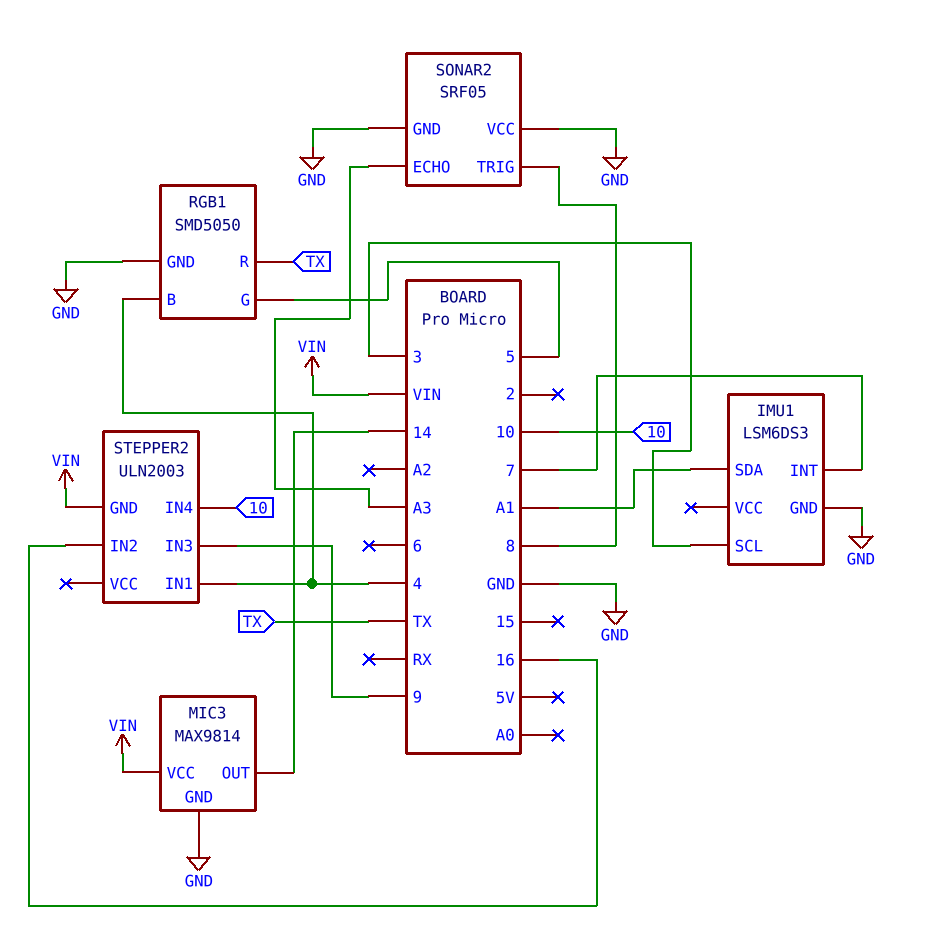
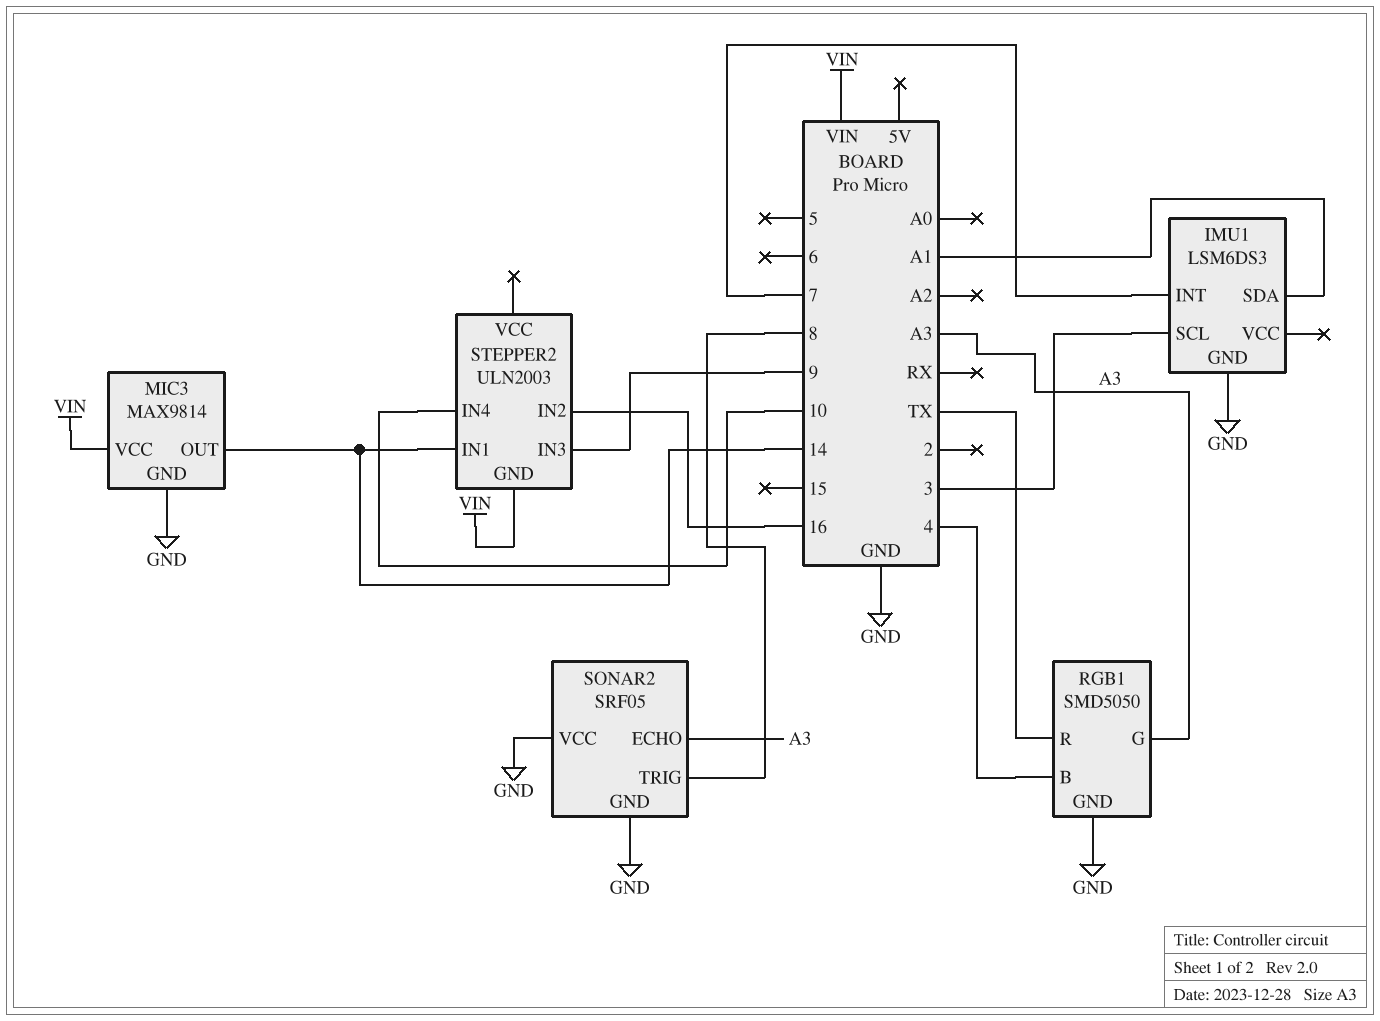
RGB1 pin G: 5 -> A3
STEPPER2 pin IN1: 4 -> 14

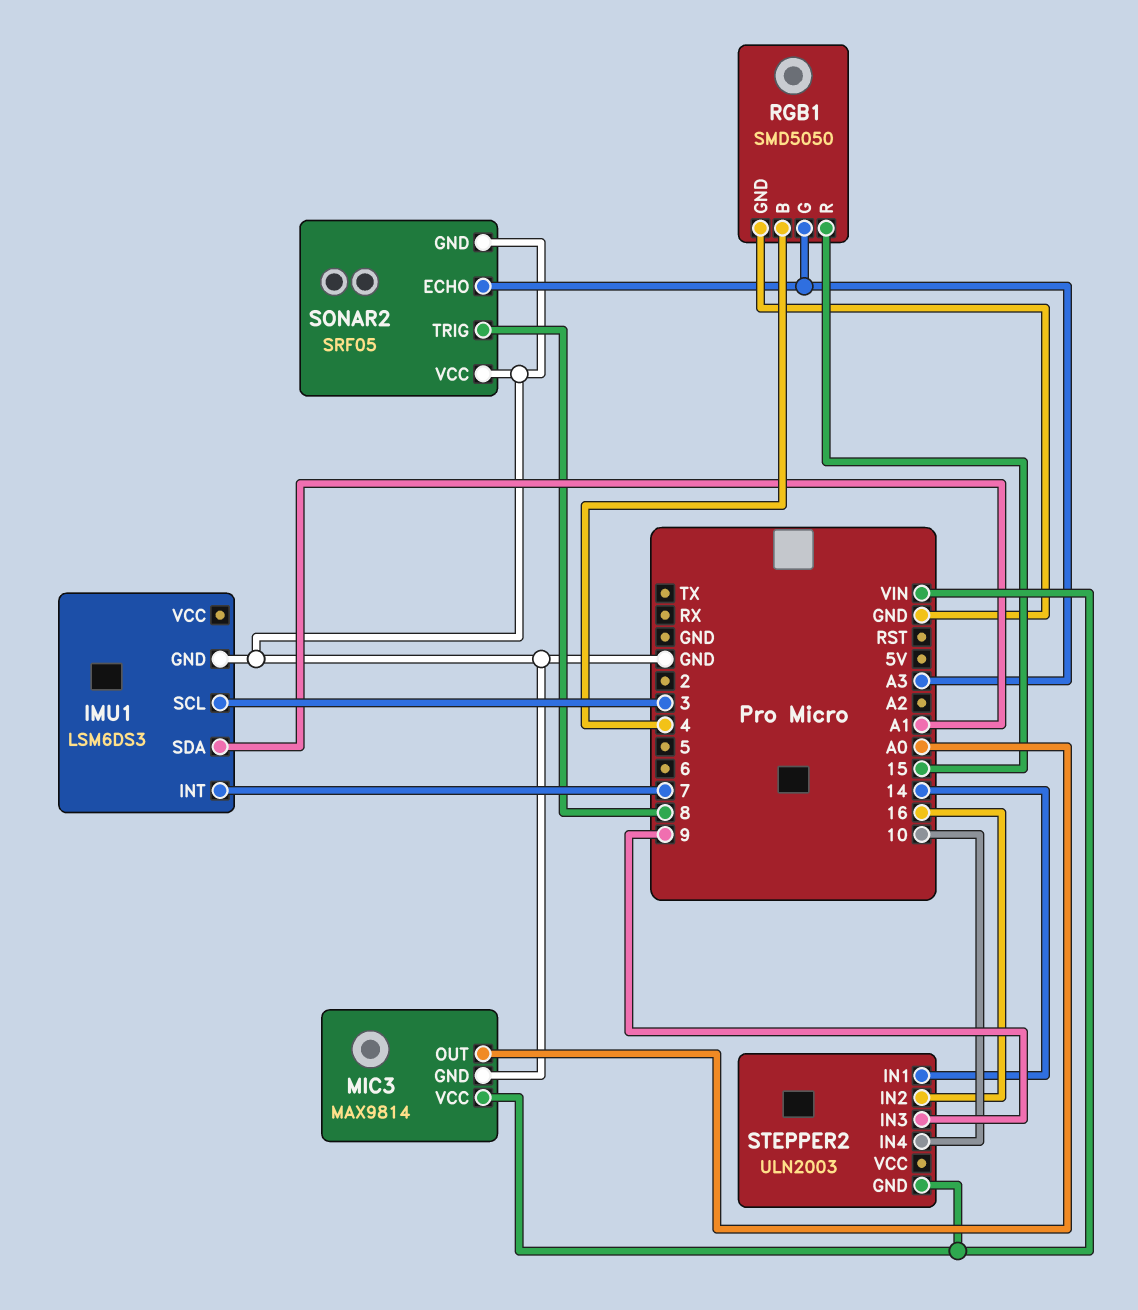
MIC3 pin OUT: 14 -> A0
RGB1 pin R: TX -> 15

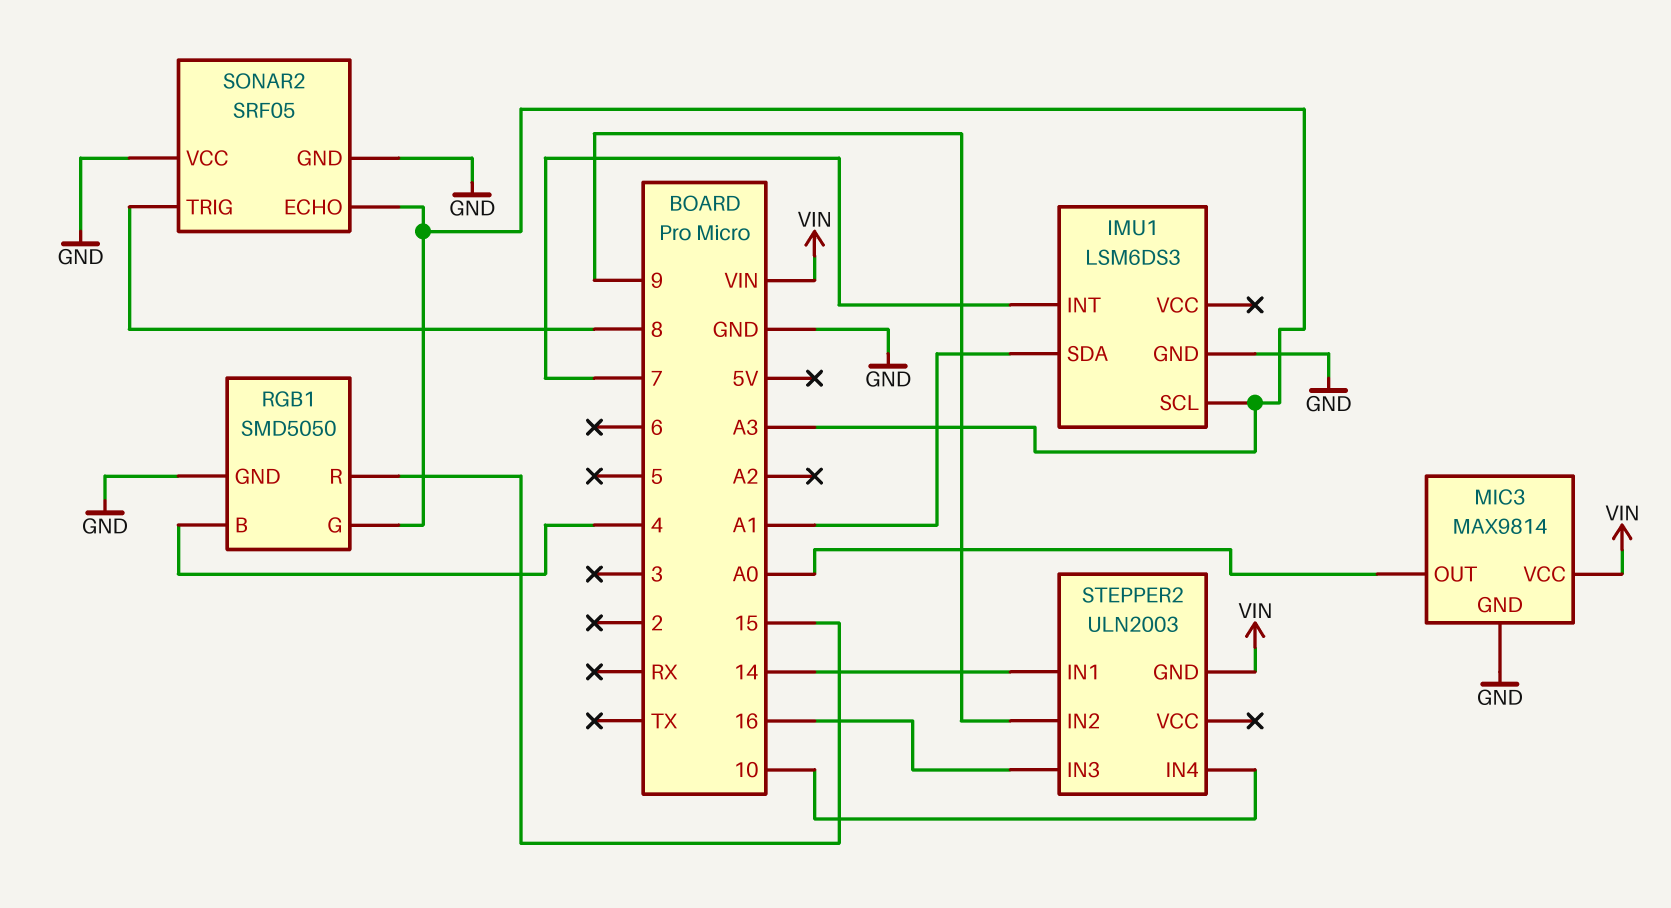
IMU1 pin SCL: 3 -> A3
STEPPER2 pin IN2: 16 -> 9
STEPPER2 pin IN3: 9 -> 16

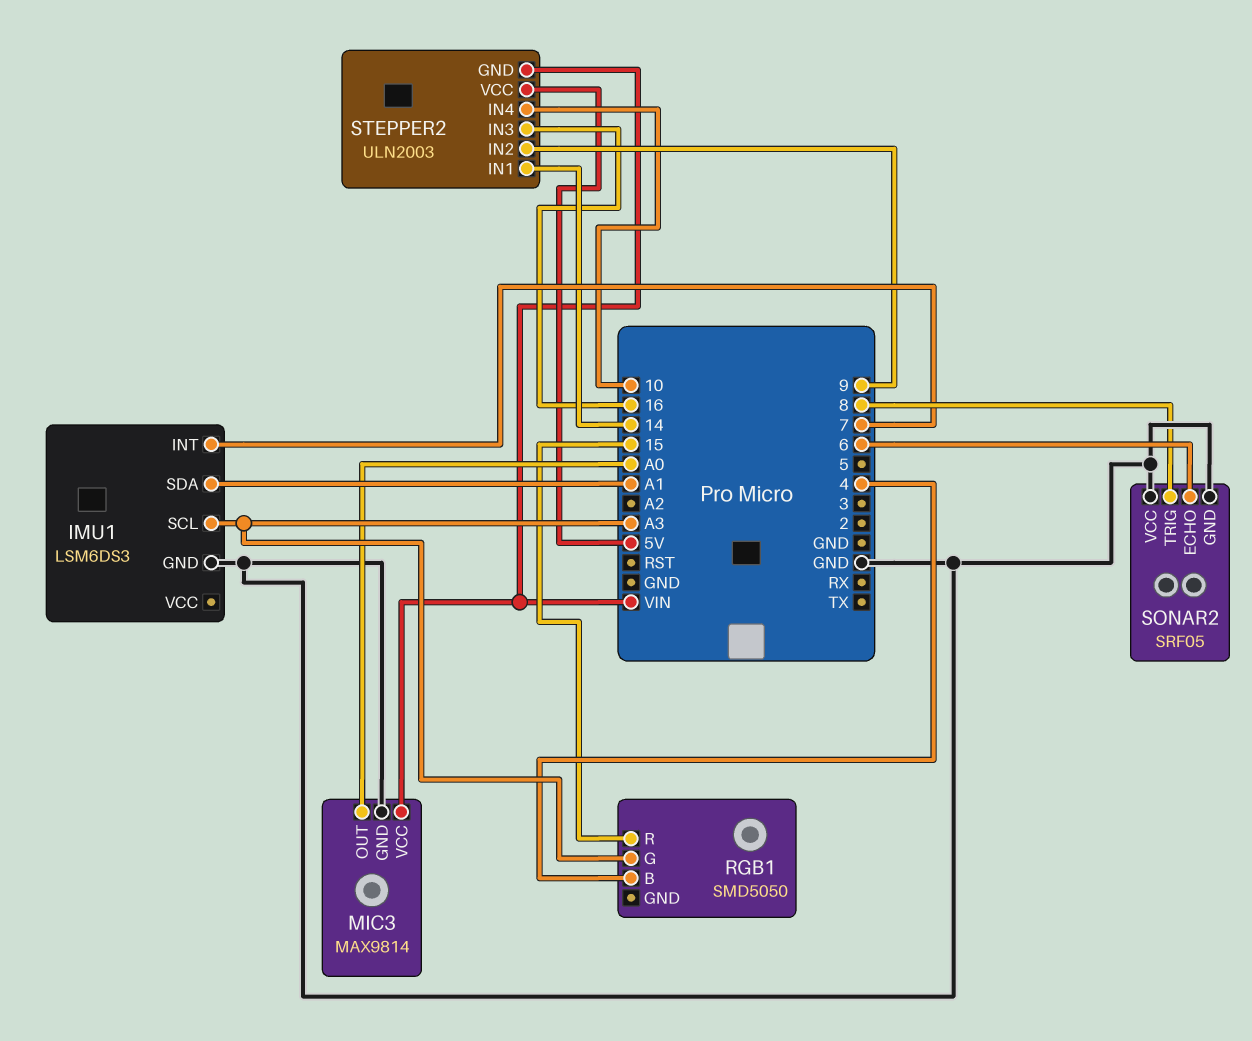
RGB1 pin GND: GND -> none
SONAR2 pin ECHO: A3 -> 6
STEPPER2 pin VCC: none -> 5V

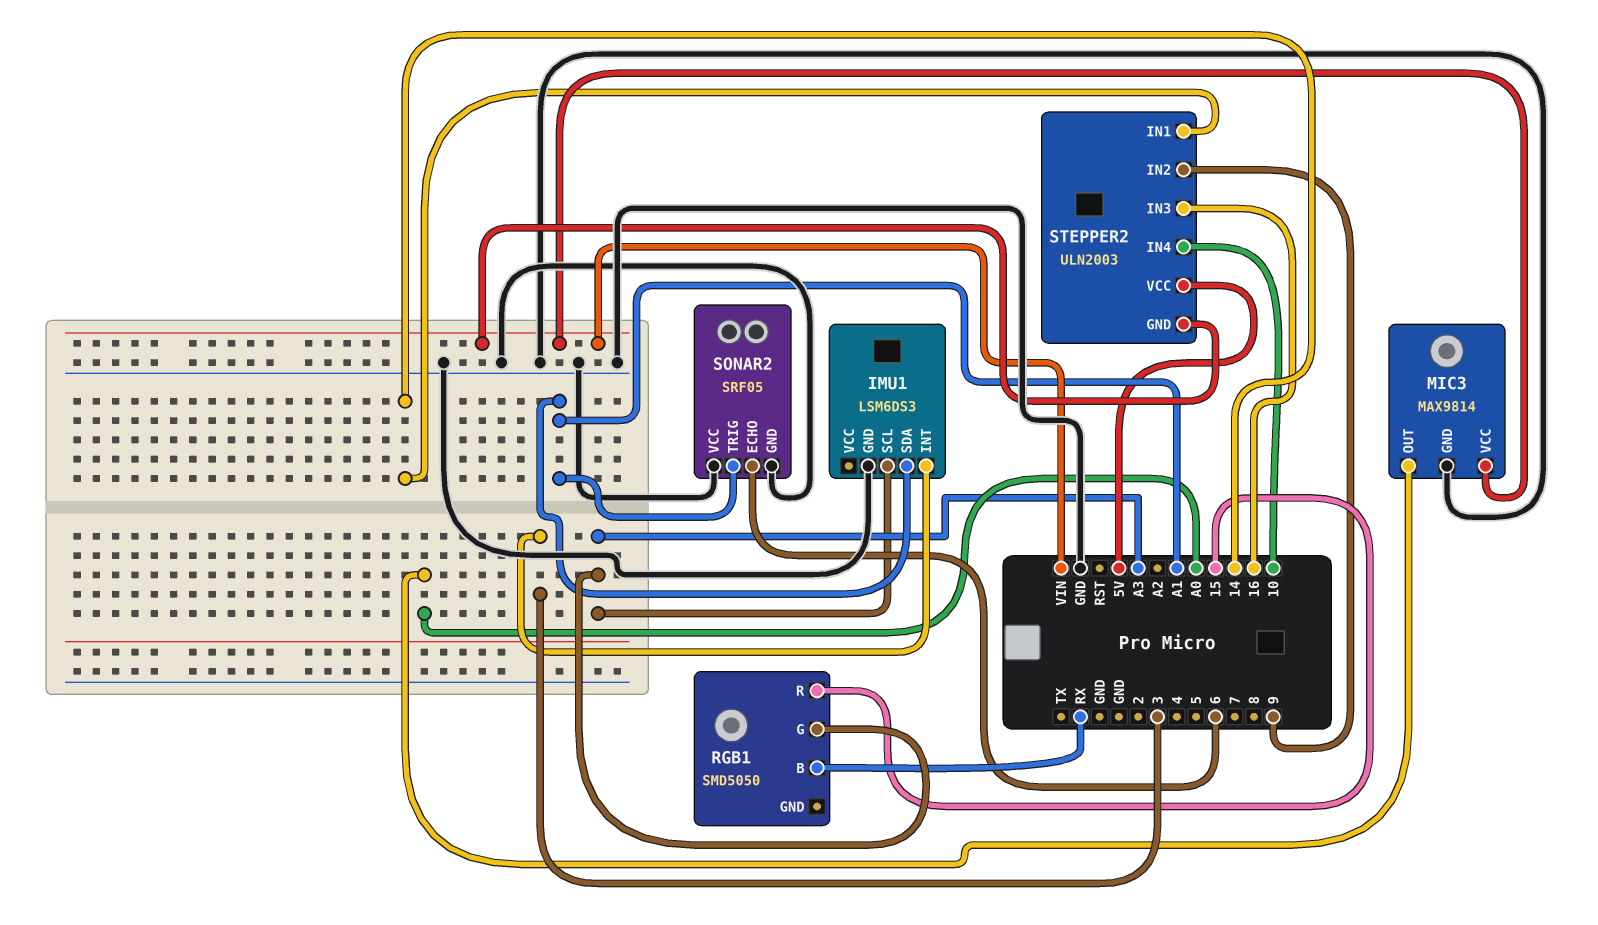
IMU1 pin INT: 7 -> 3
RGB1 pin B: 4 -> RX
SONAR2 pin TRIG: 8 -> A1

